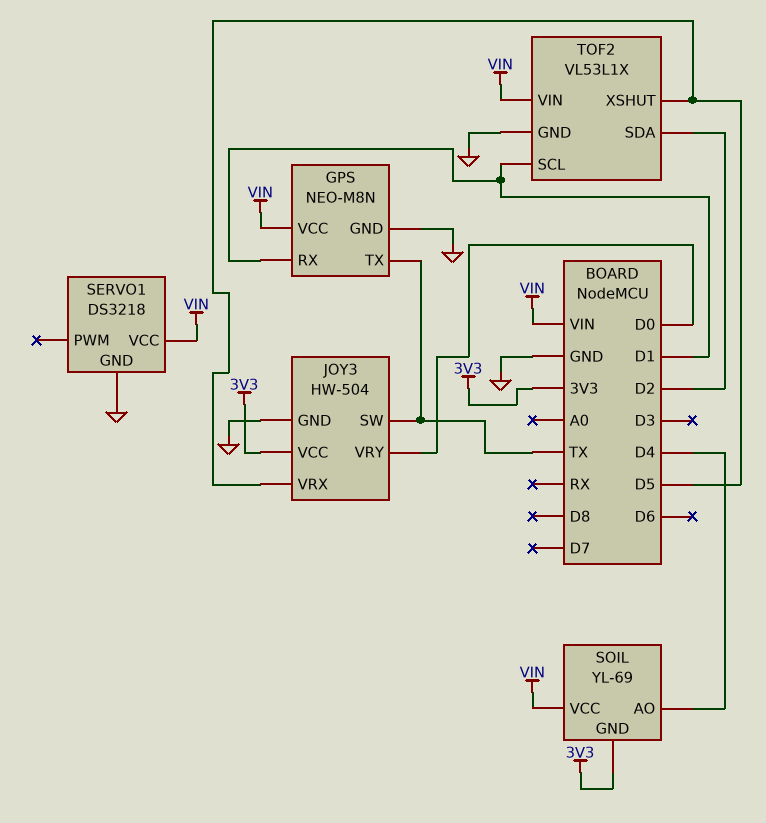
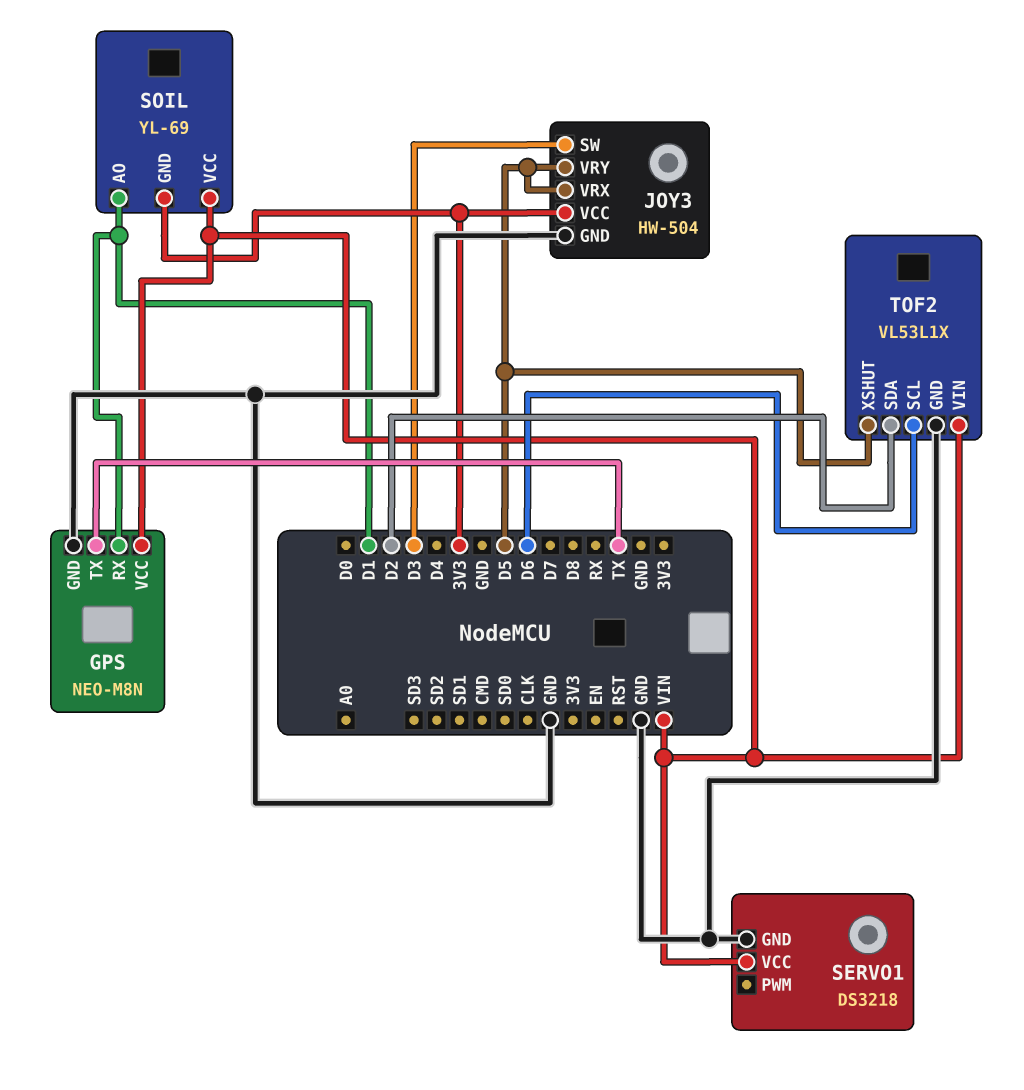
JOY3 pin SW: TX -> D3
JOY3 pin VRY: D0 -> D5
SOIL pin AO: D4 -> D1
TOF2 pin SCL: D1 -> D6

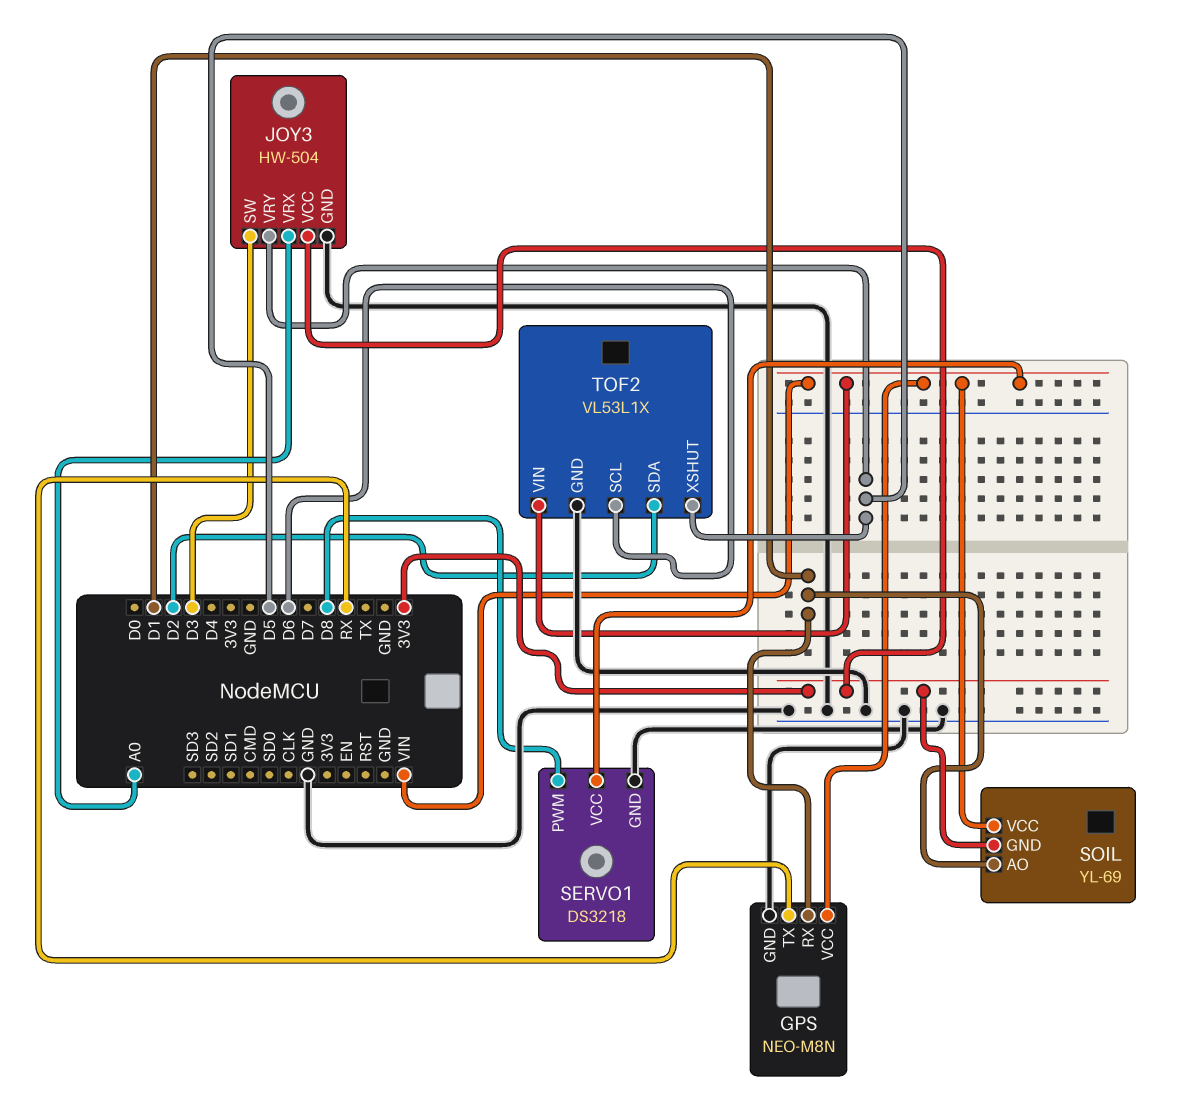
GPS pin TX: TX -> RX
JOY3 pin VRX: D5 -> A0
SERVO1 pin PWM: none -> D8

